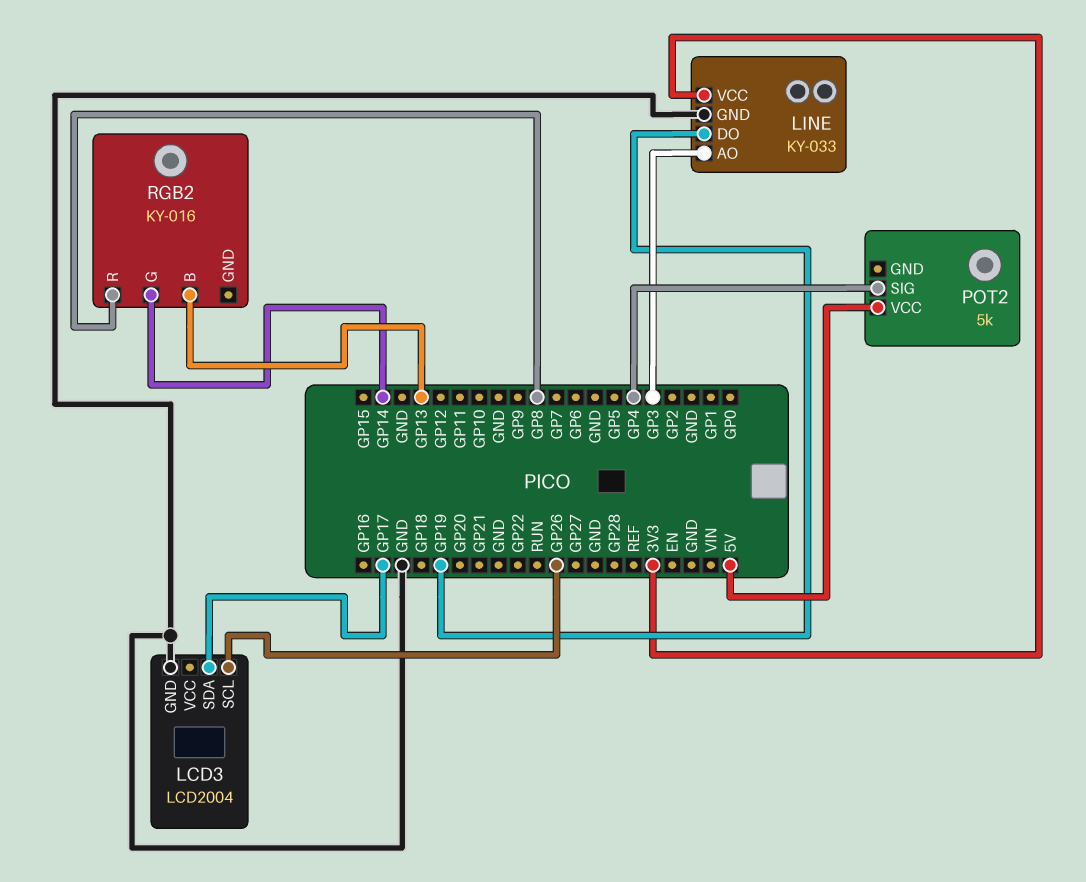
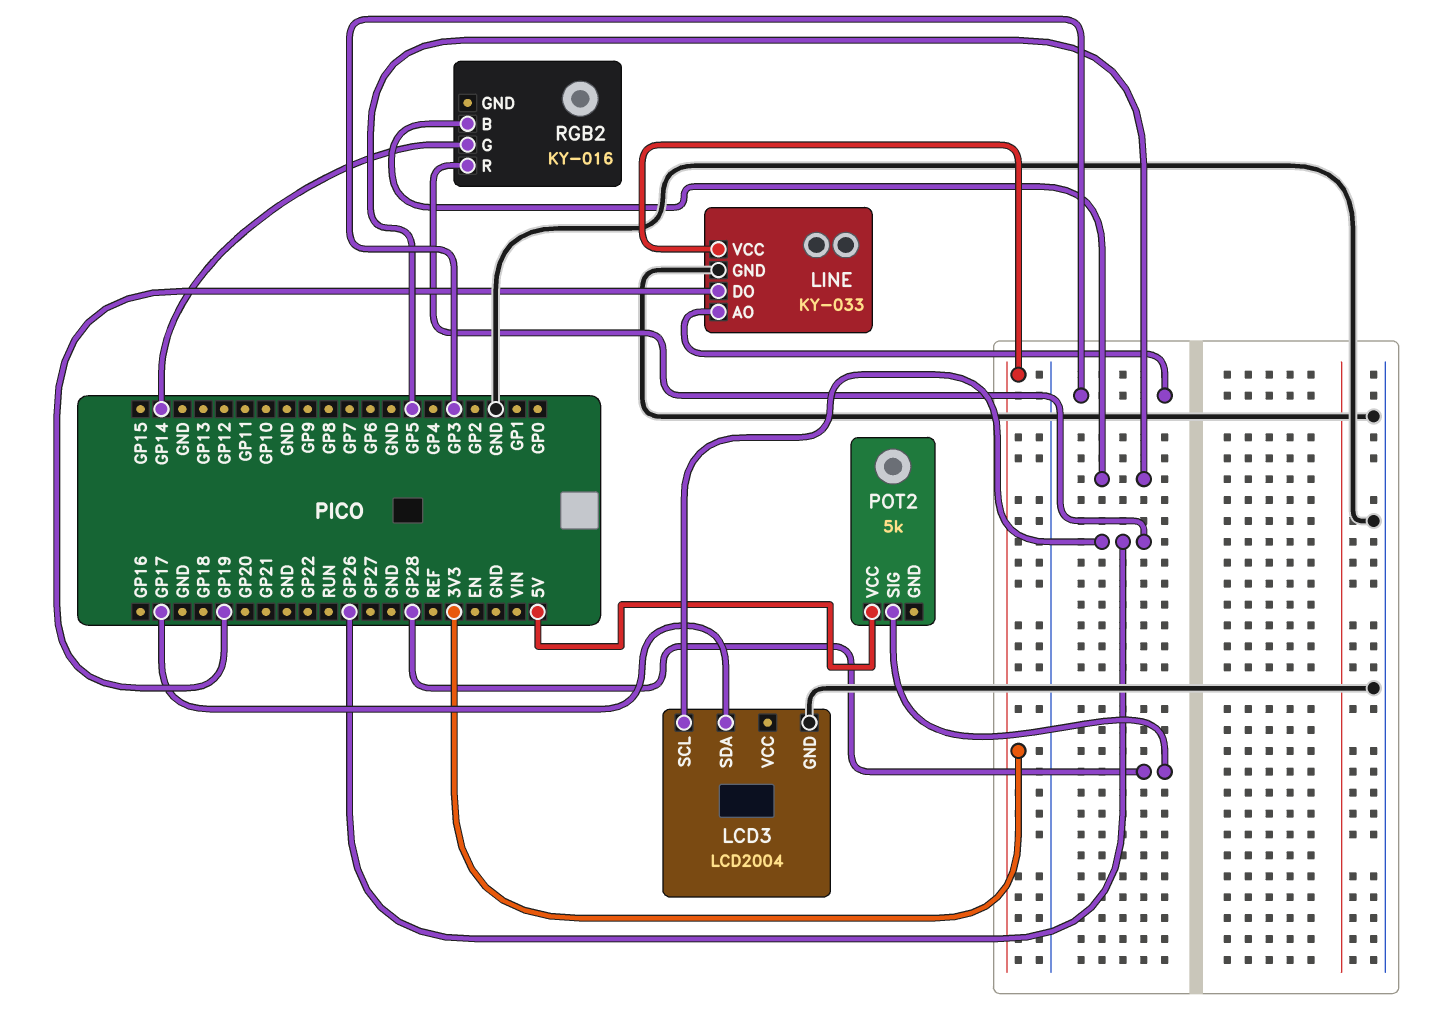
POT2 pin SIG: GP4 -> GP28
RGB2 pin B: GP13 -> GP5
RGB2 pin R: GP8 -> GP26

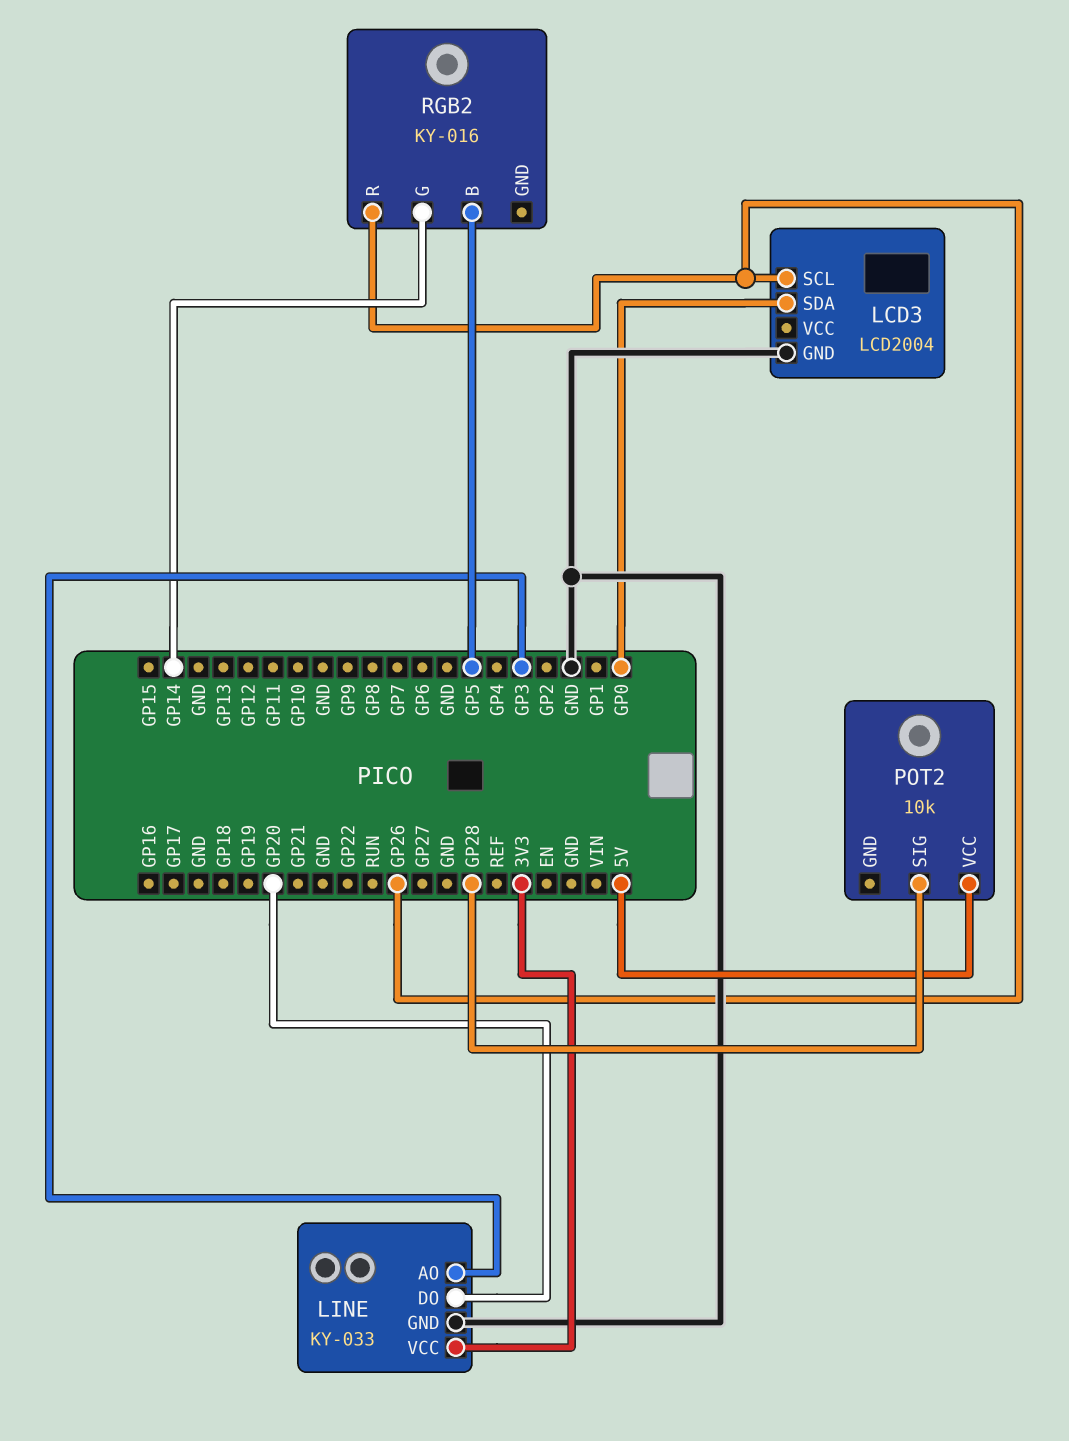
LCD3 pin SDA: GP17 -> GP0
LINE pin DO: GP19 -> GP20
POT2: 5k -> 10k

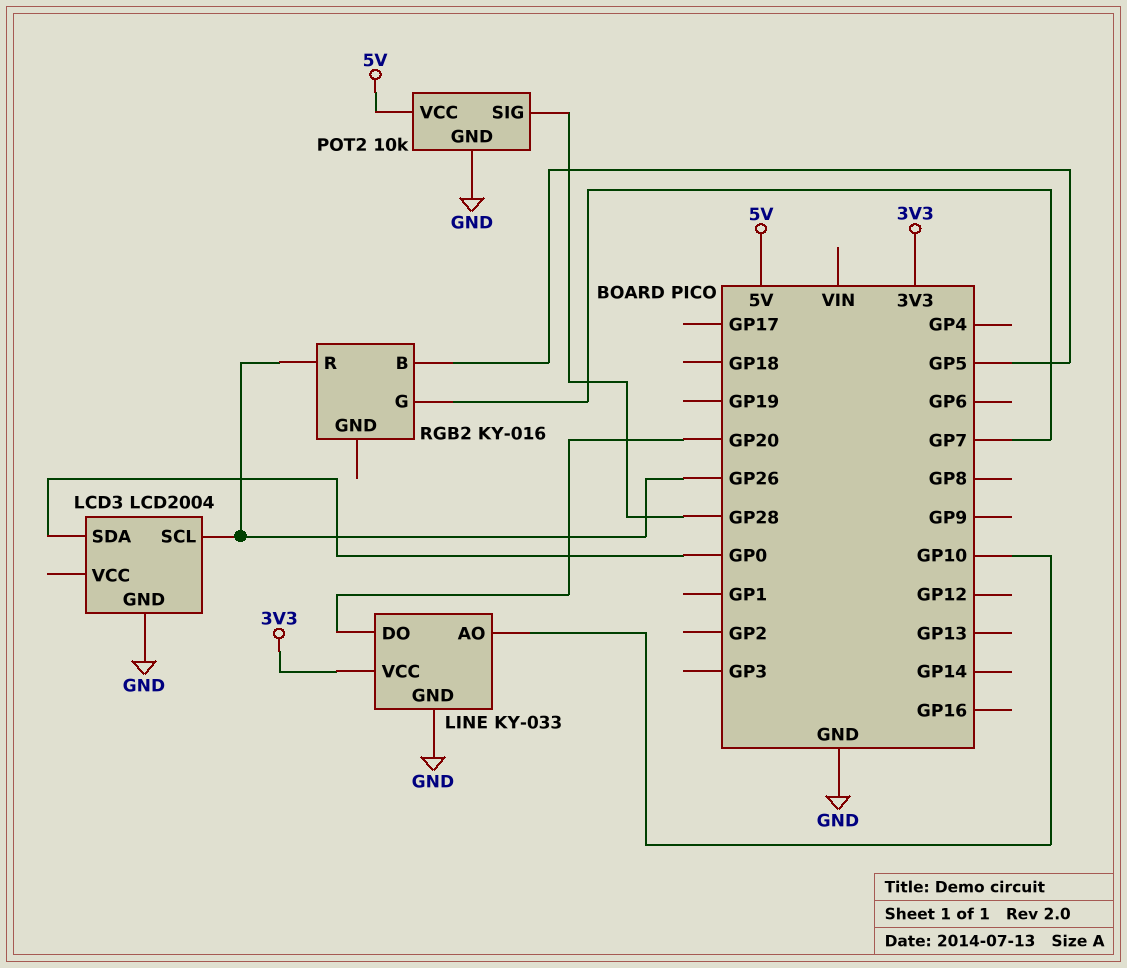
LINE pin AO: GP3 -> GP10
POT2 pin GND: none -> GND
RGB2 pin G: GP14 -> GP7

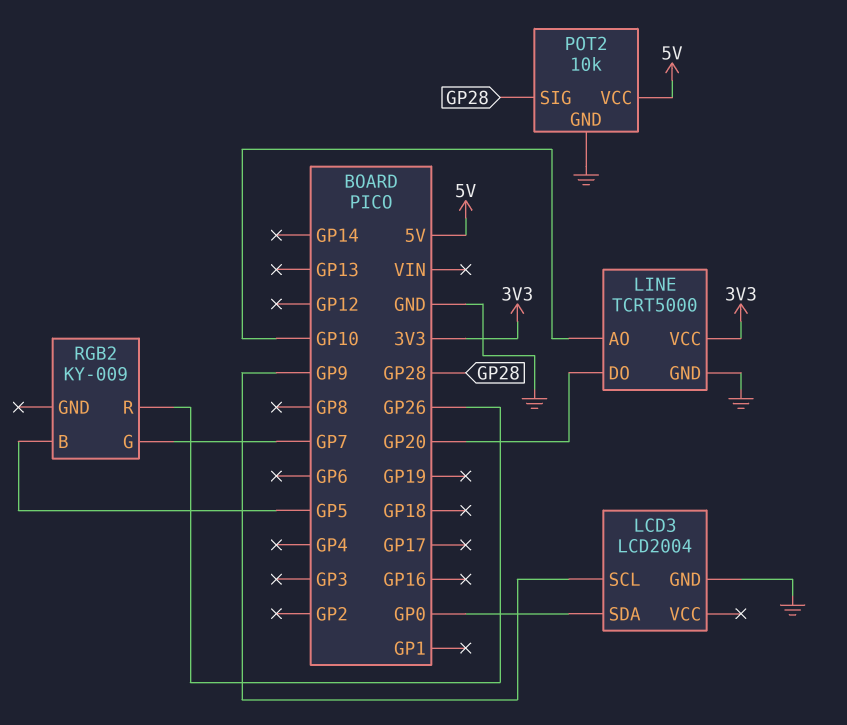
LCD3 pin SCL: GP26 -> GP9
LINE: KY-033 -> TCRT5000
RGB2: KY-016 -> KY-009

